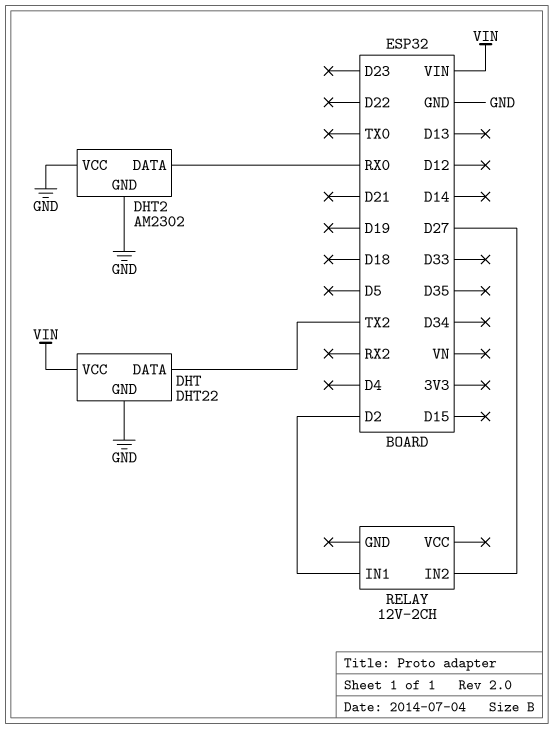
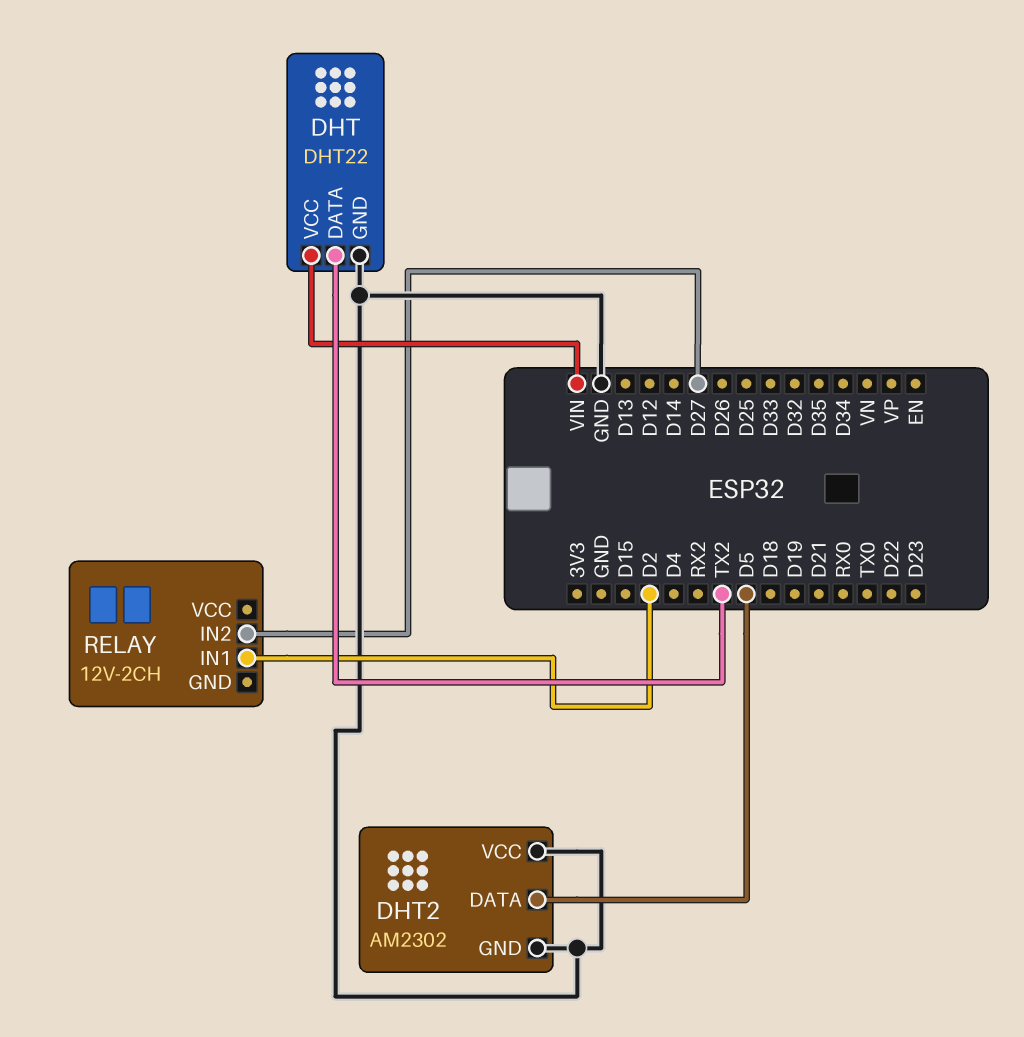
DHT2 pin DATA: RX0 -> D5

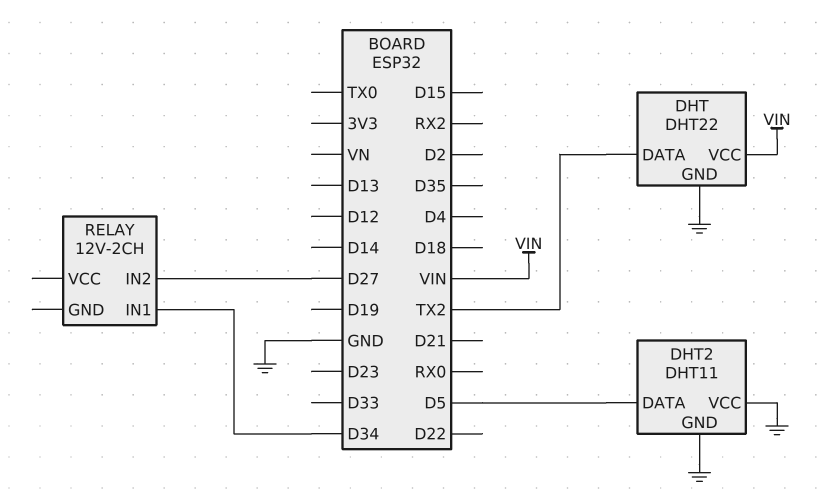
DHT2: AM2302 -> DHT11
RELAY pin IN1: D2 -> D34

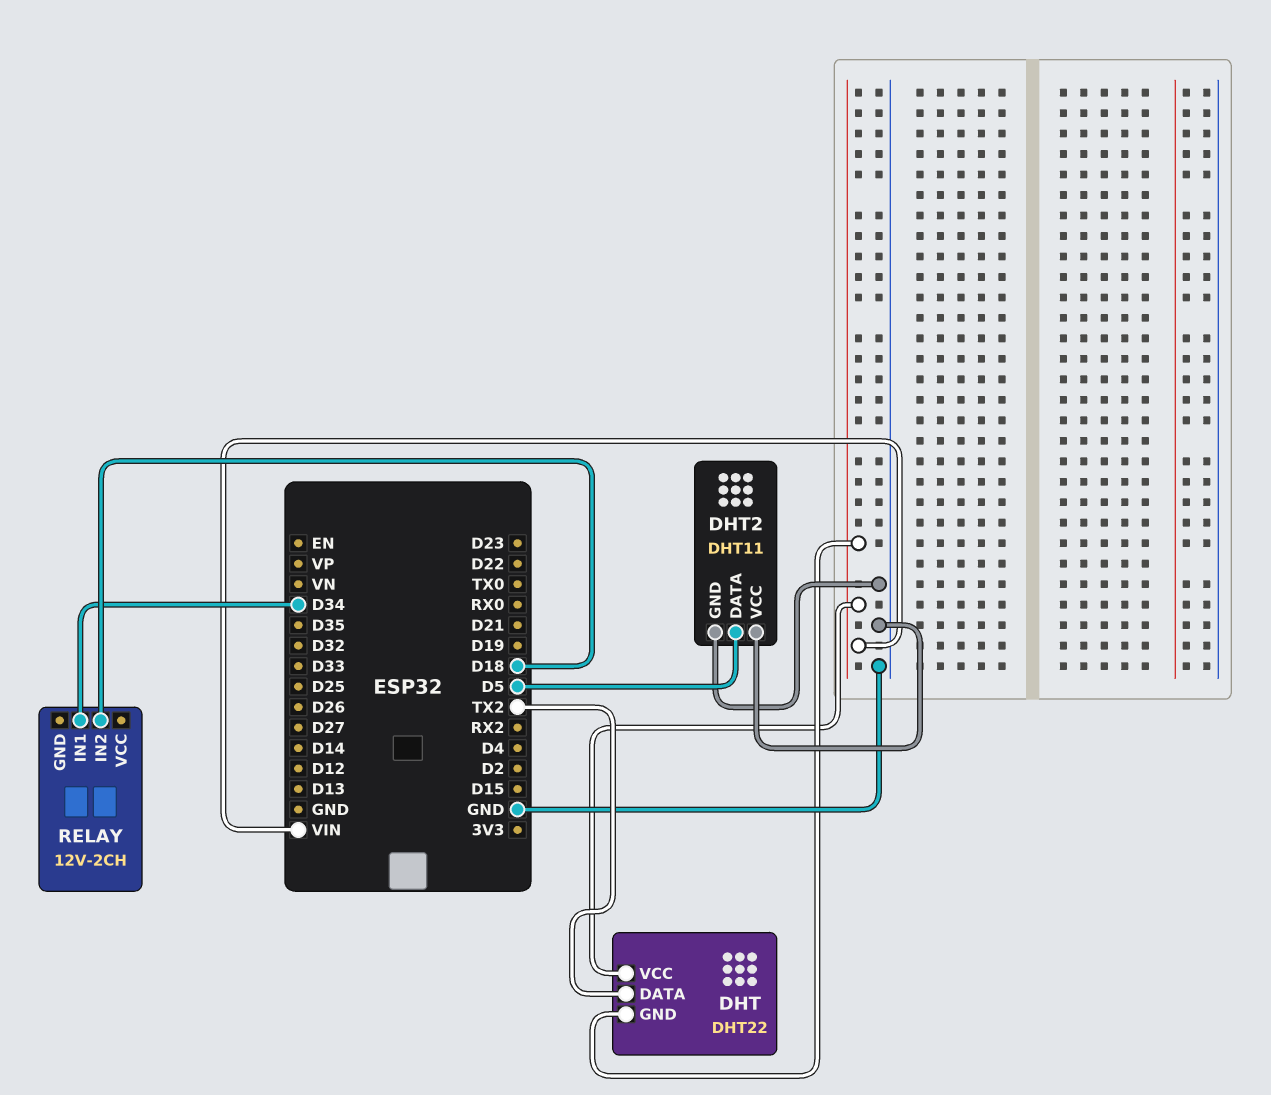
DHT pin GND: GND -> VIN
RELAY pin IN2: D27 -> D18

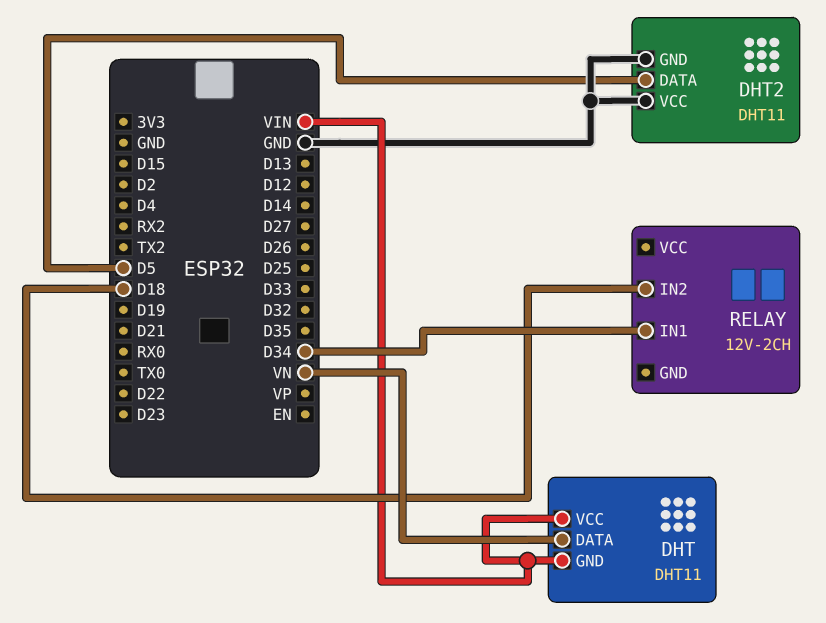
DHT: DHT22 -> DHT11
DHT pin DATA: TX2 -> VN

